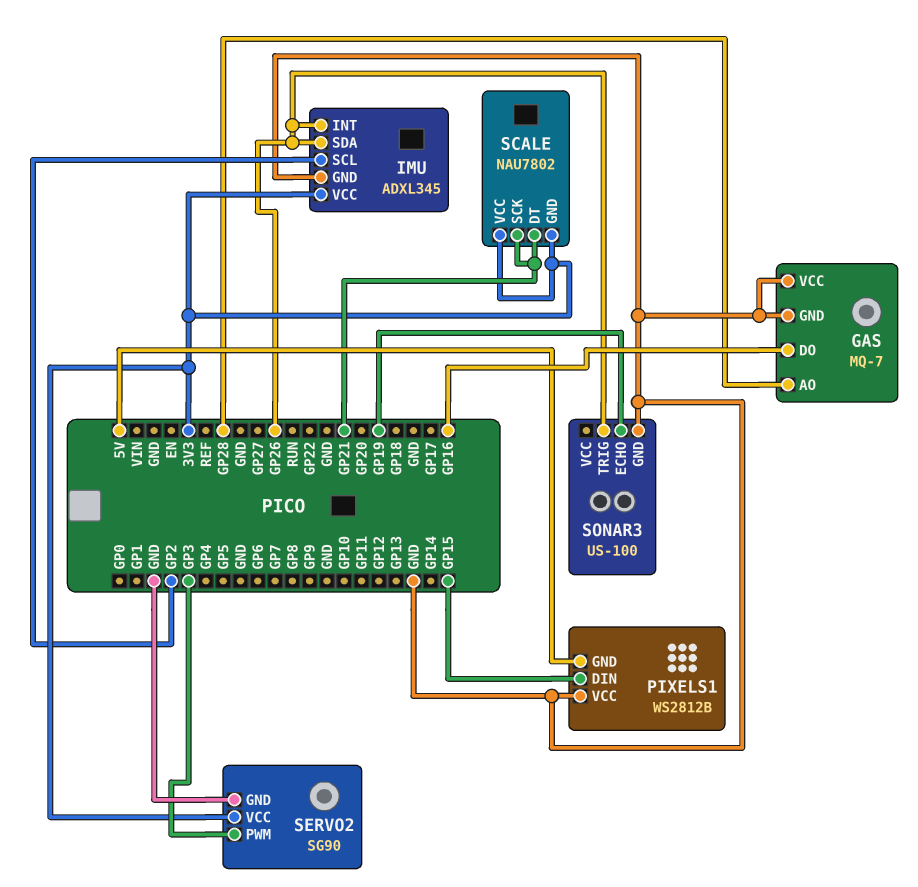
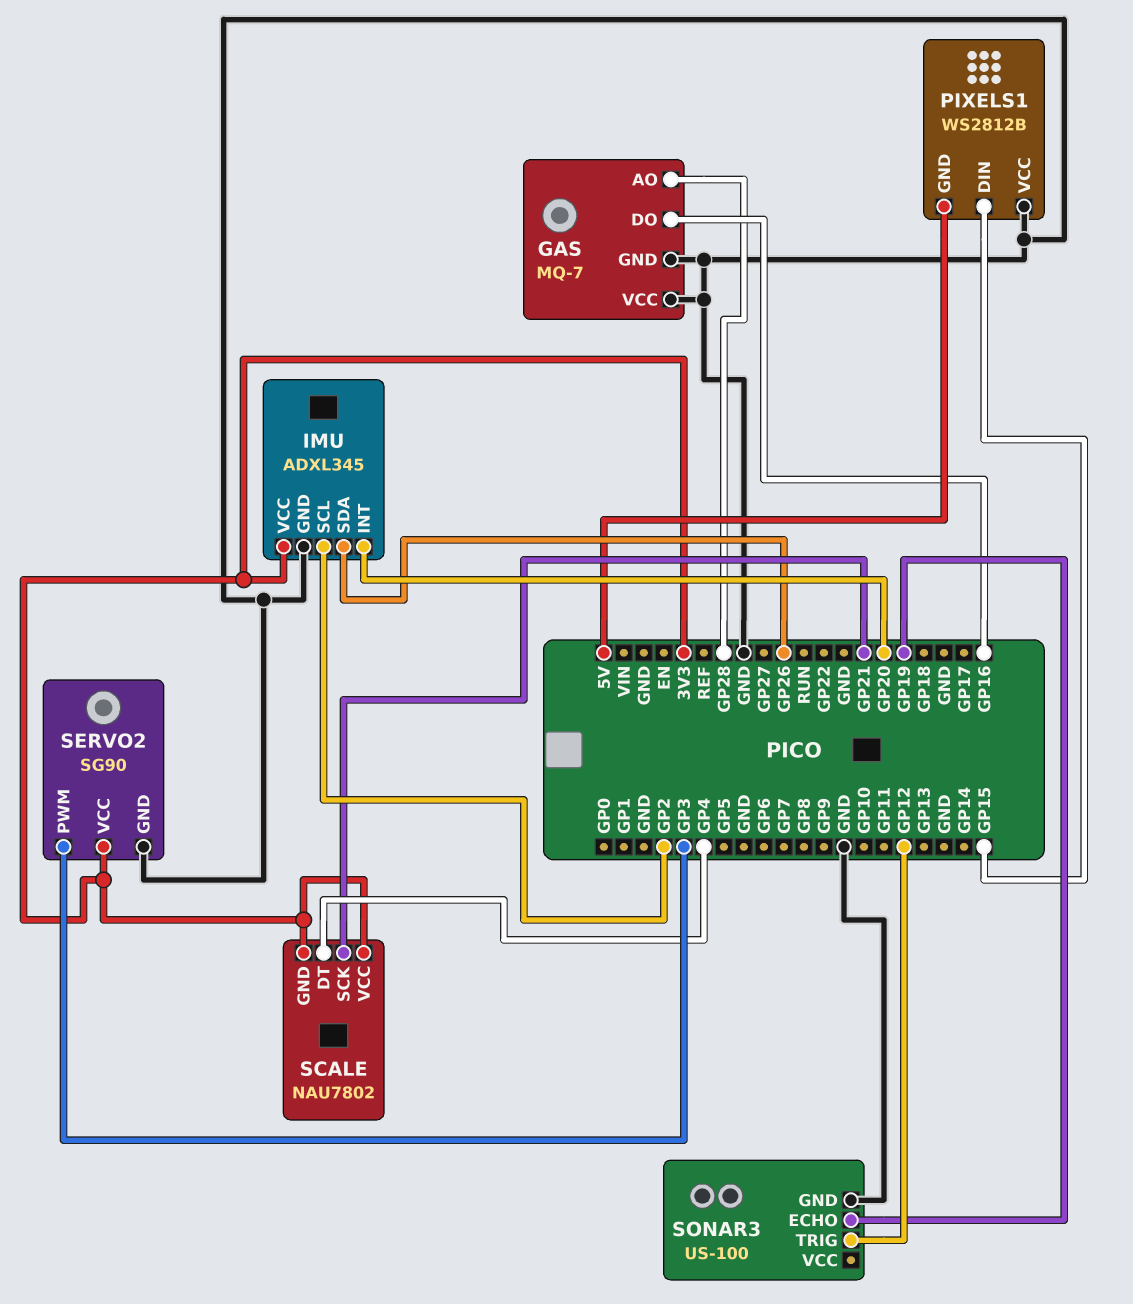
IMU pin INT: GP26 -> GP20
SCALE pin DT: GP21 -> GP4
SONAR3 pin TRIG: GP26 -> GP12

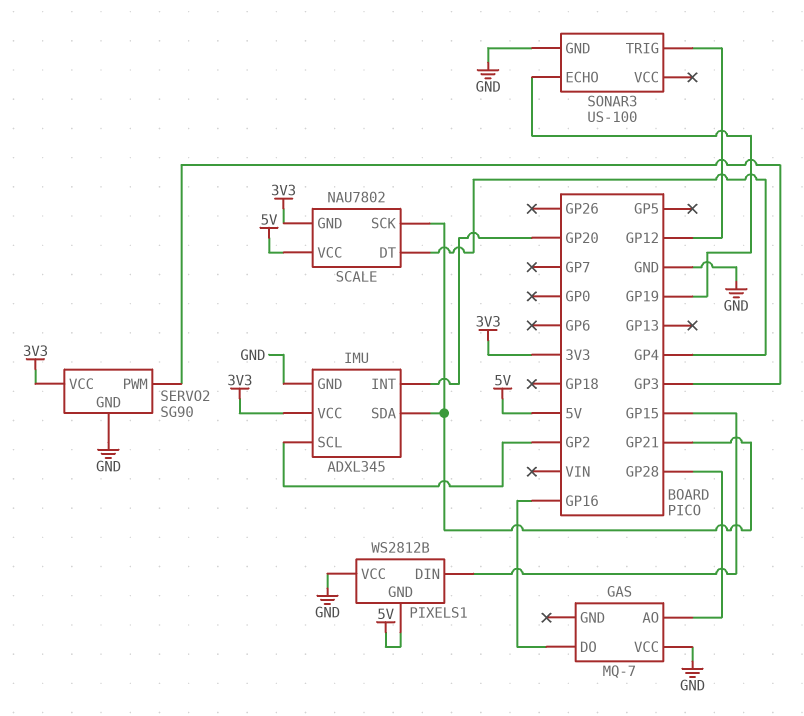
GAS pin GND: GND -> none
IMU pin SDA: GP26 -> GP21
SCALE pin VCC: 3V3 -> 5V

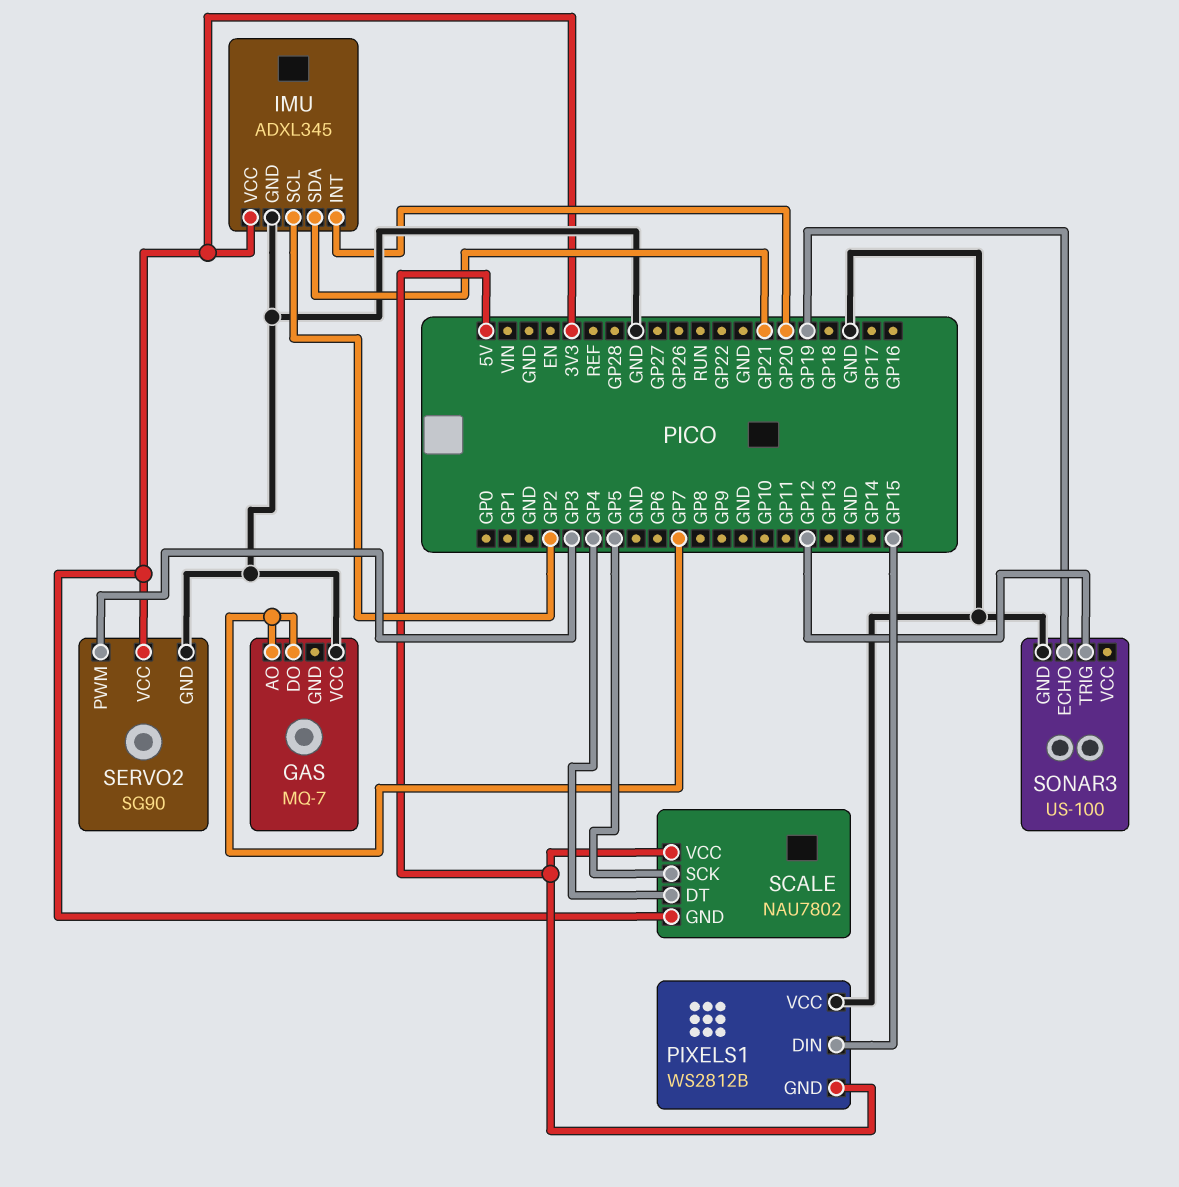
GAS pin AO: GP28 -> GP7
GAS pin DO: GP16 -> GP7
SCALE pin SCK: GP21 -> GP5

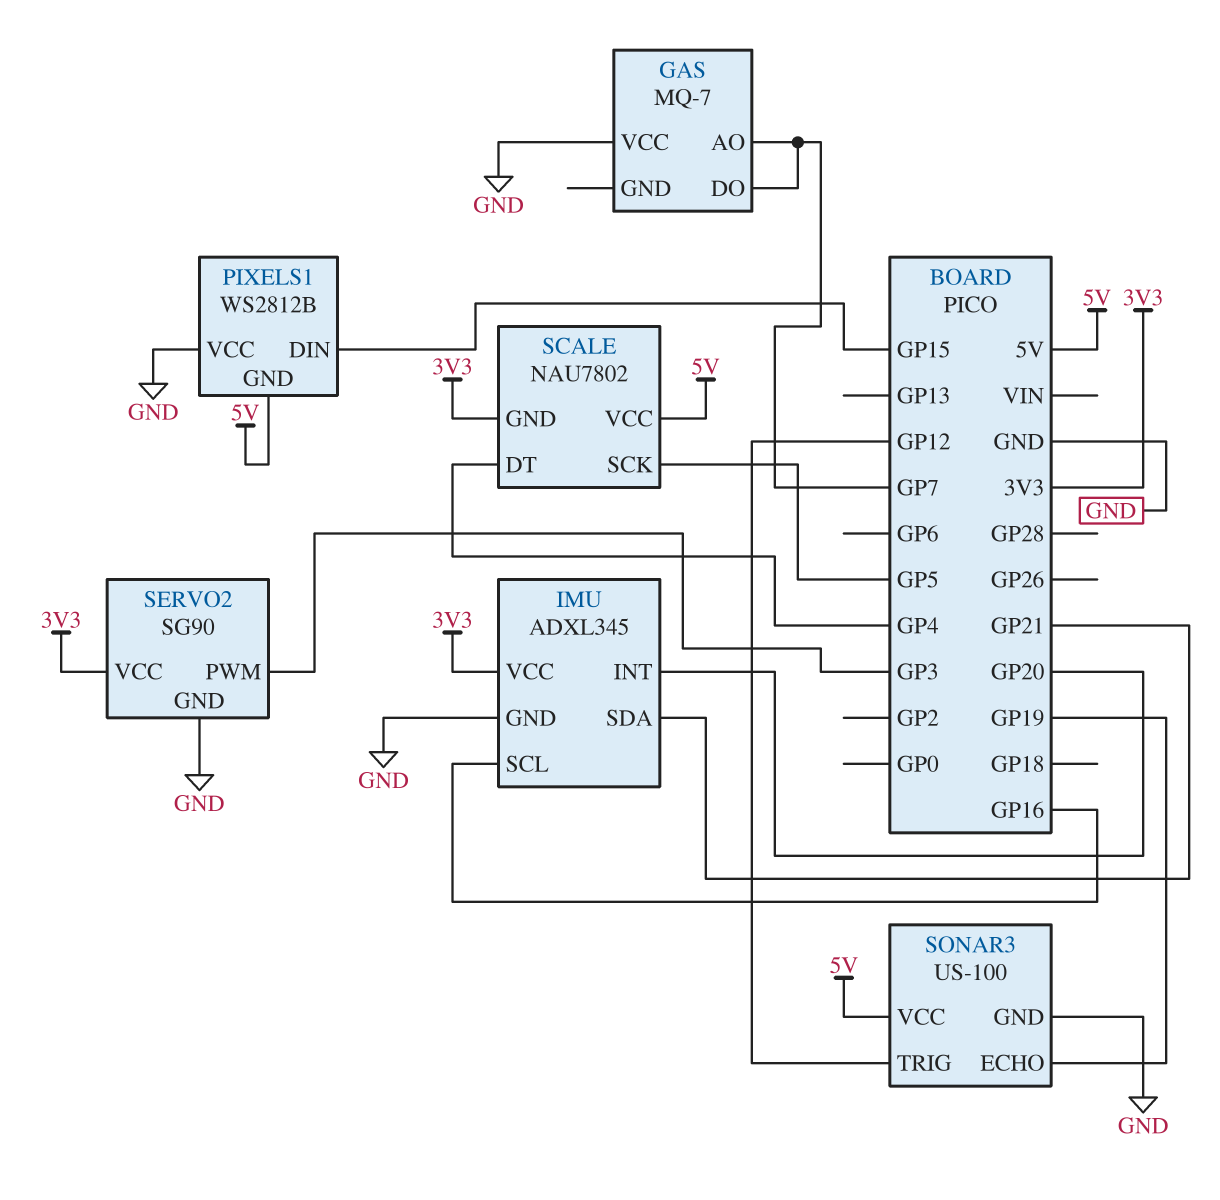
IMU pin SCL: GP2 -> GP16
SONAR3 pin VCC: none -> 5V

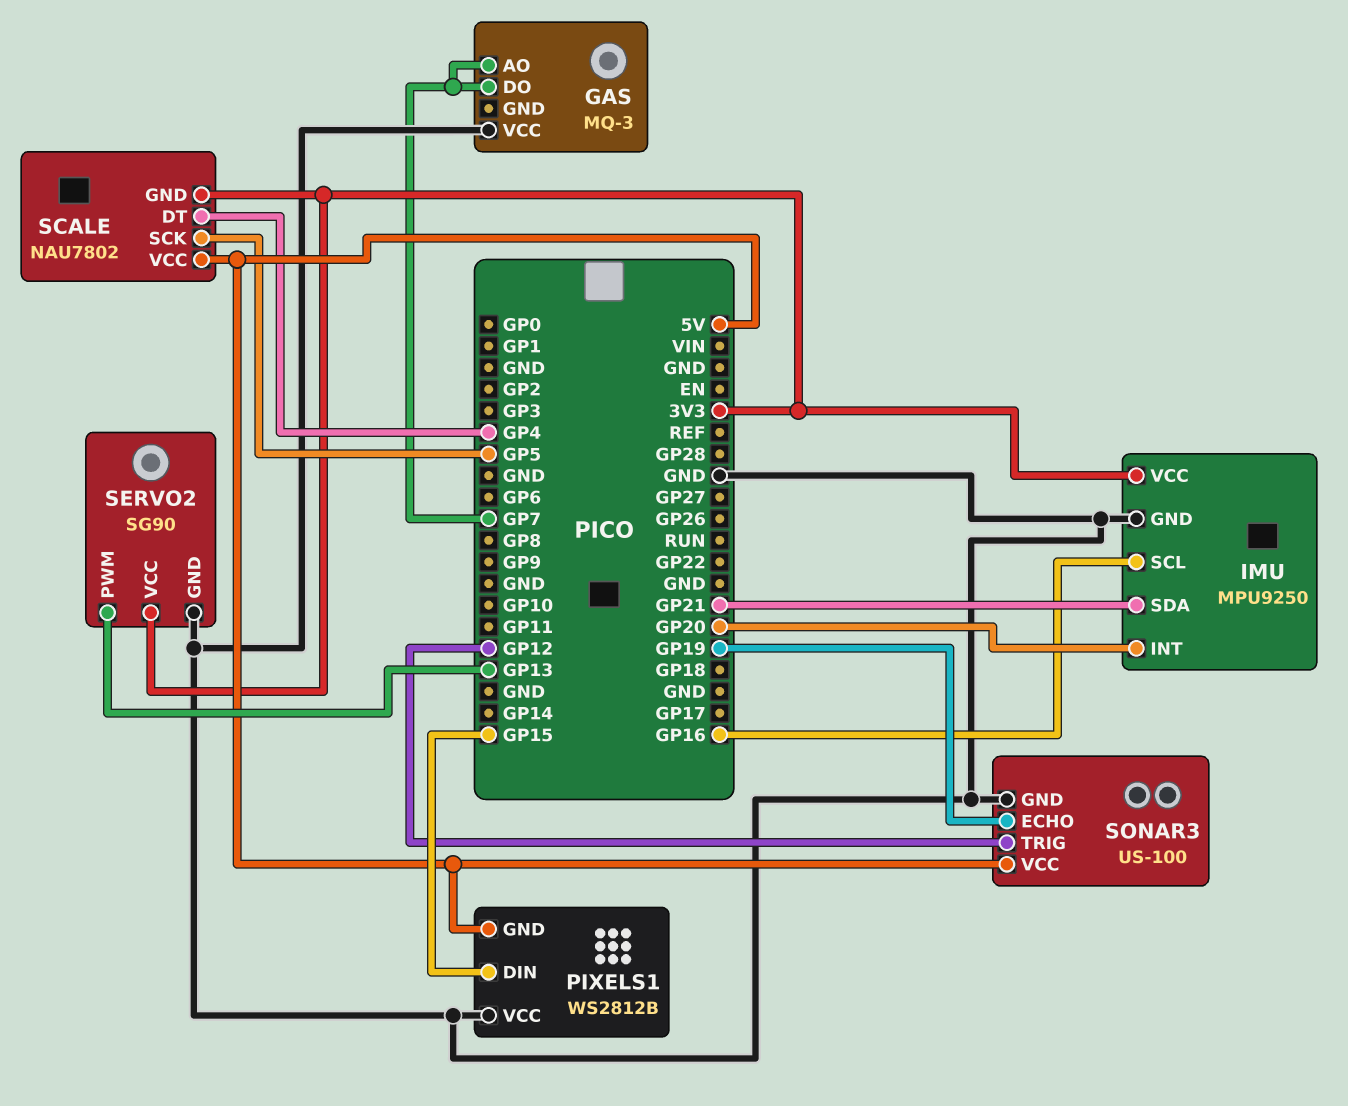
GAS: MQ-7 -> MQ-3
IMU: ADXL345 -> MPU9250
SERVO2 pin PWM: GP3 -> GP13

